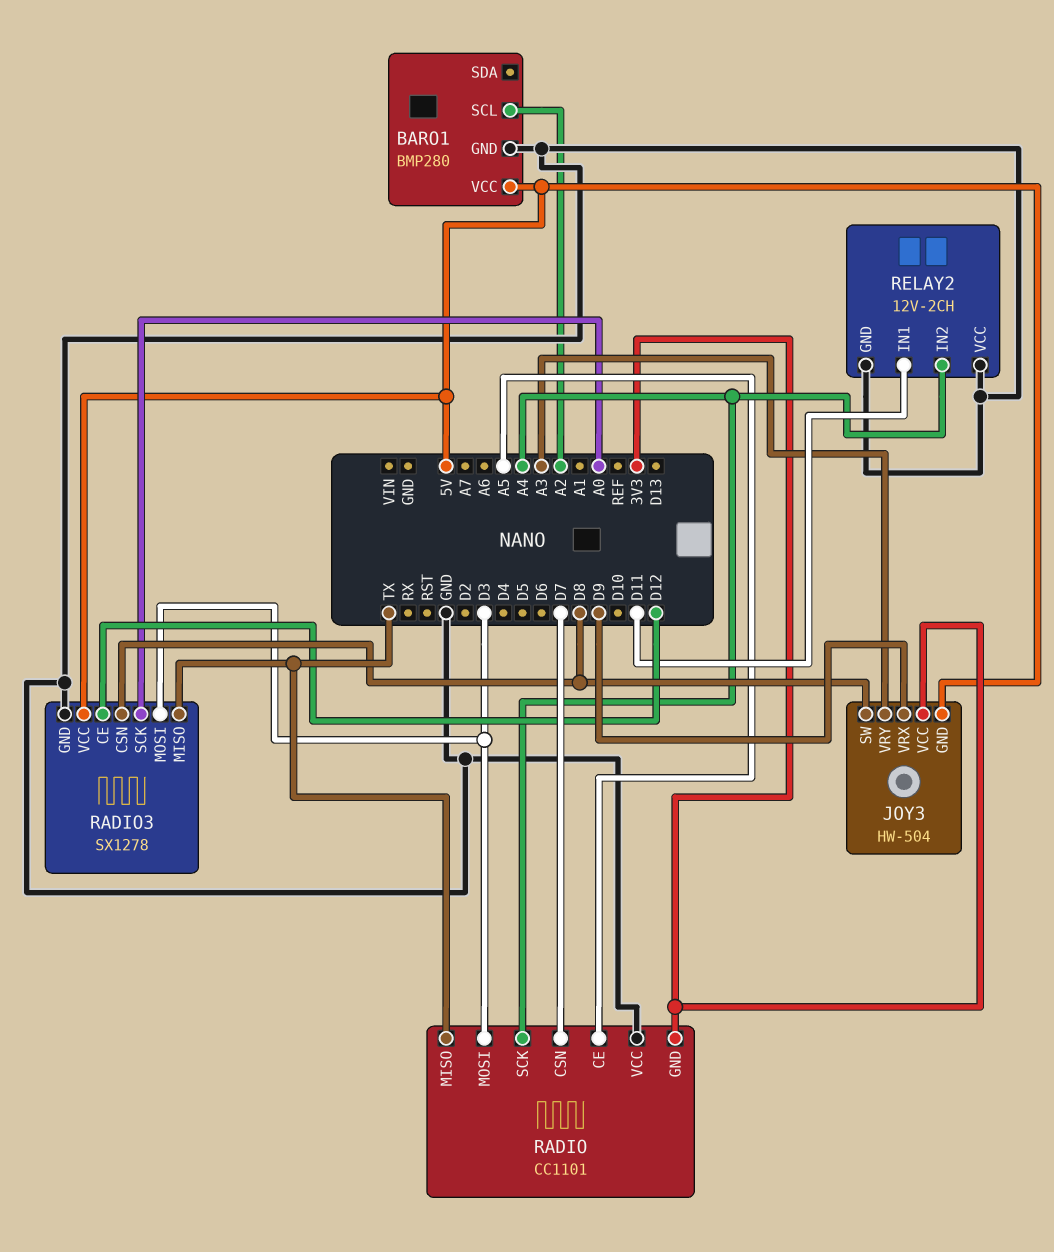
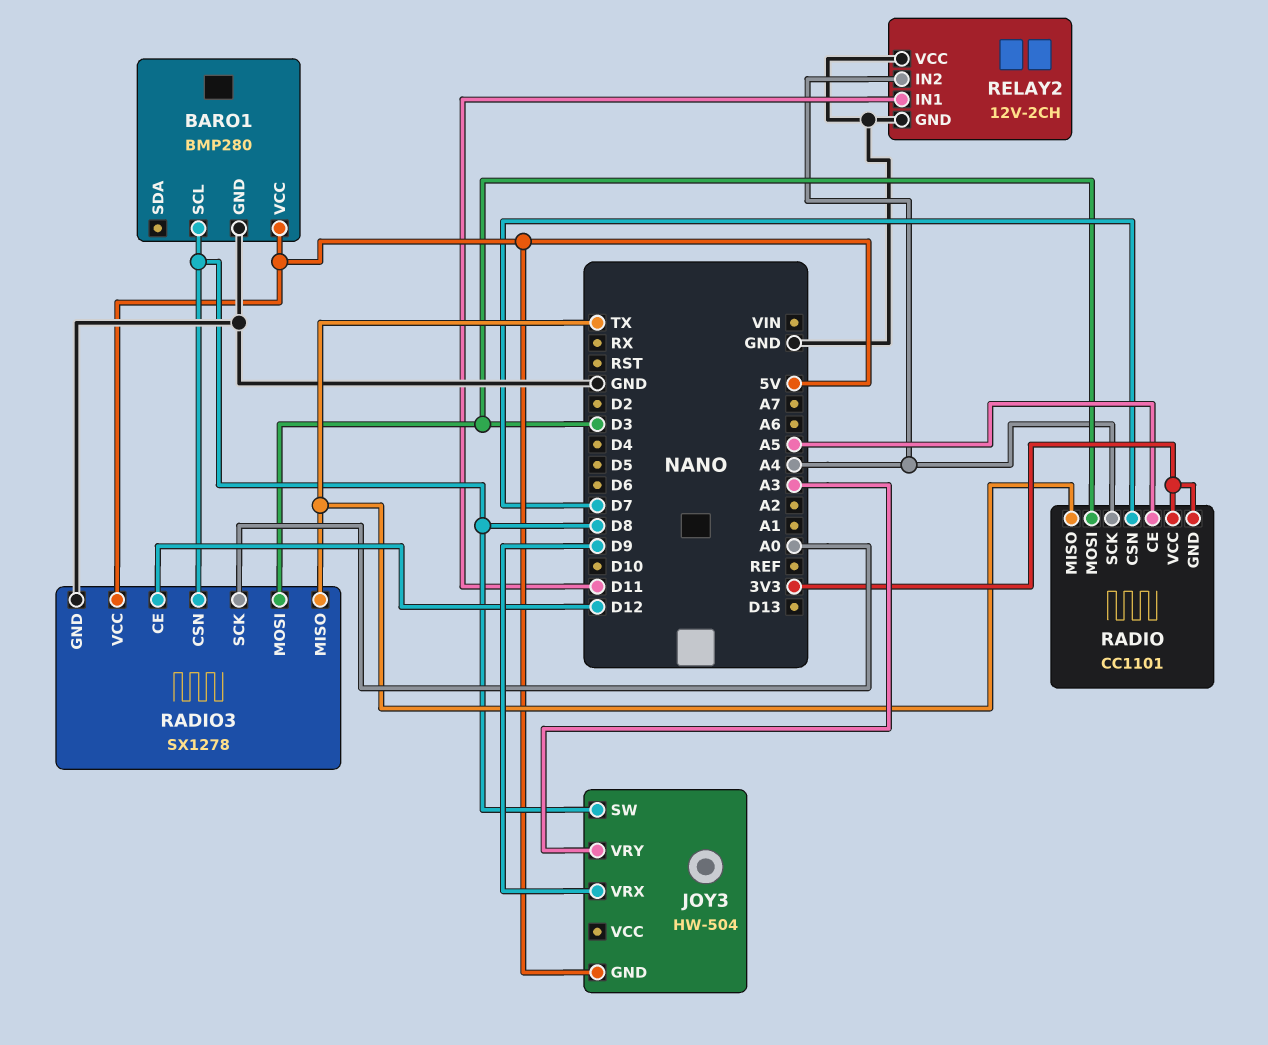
BARO1 pin SCL: A2 -> D8
JOY3 pin VCC: 3V3 -> none
RADIO pin VCC: GND -> 3V3

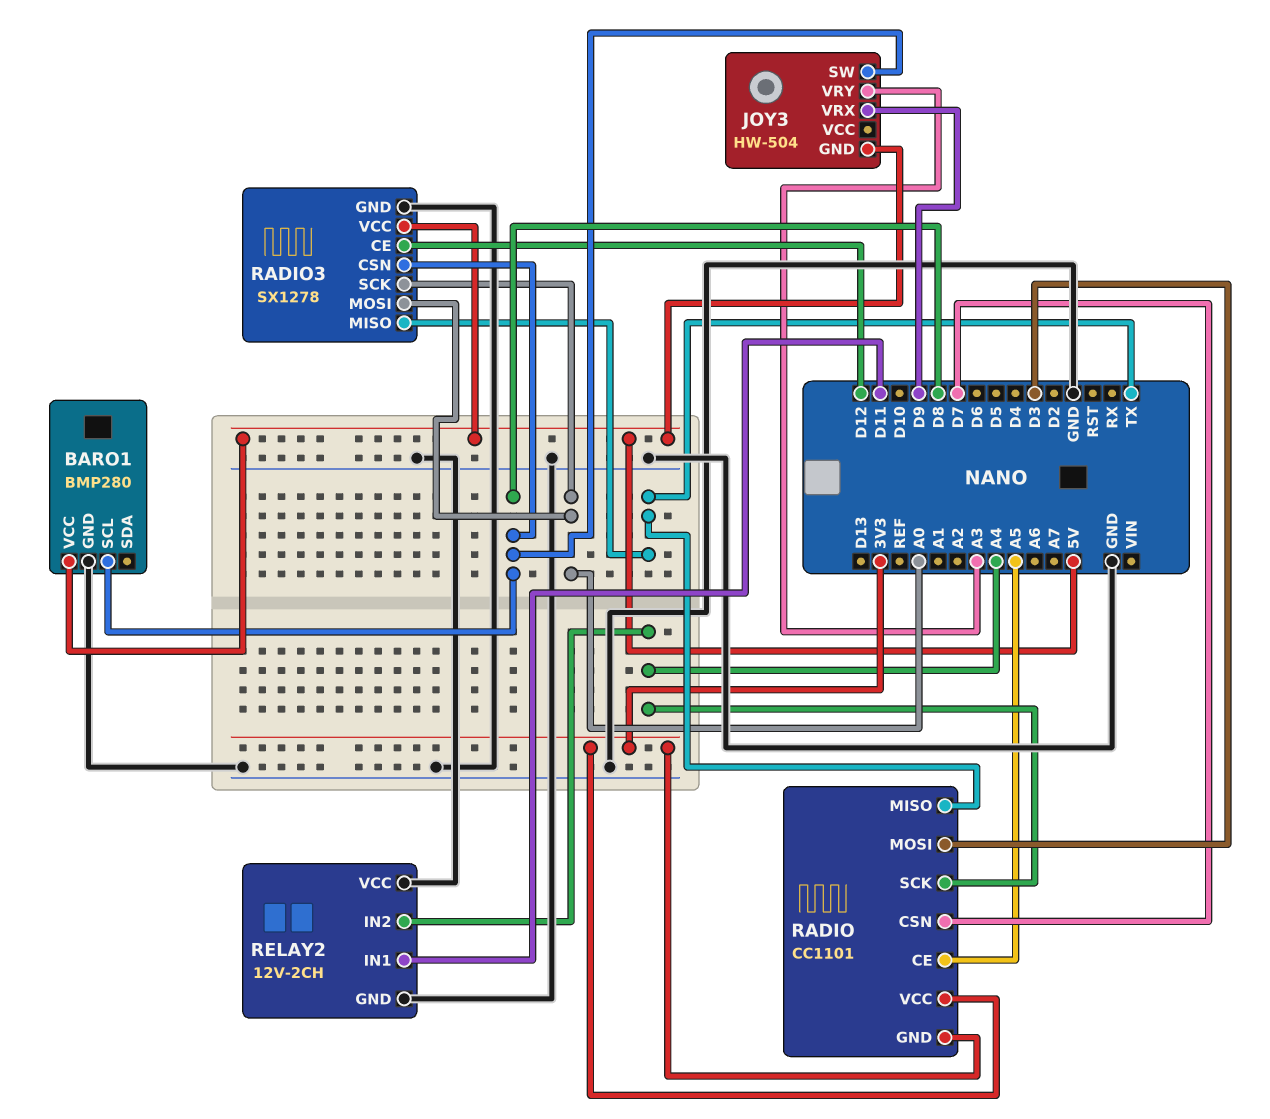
RADIO3 pin MOSI: D3 -> A0

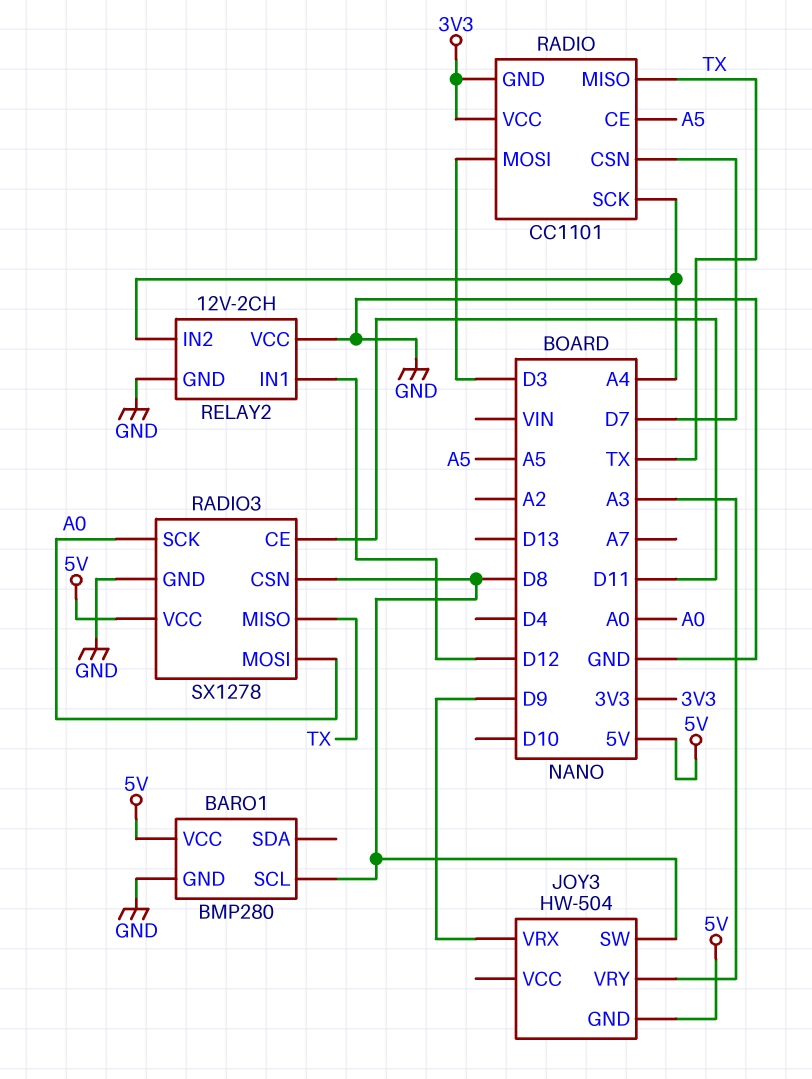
RADIO3 pin CE: D12 -> D11
RELAY2 pin IN1: D11 -> D12

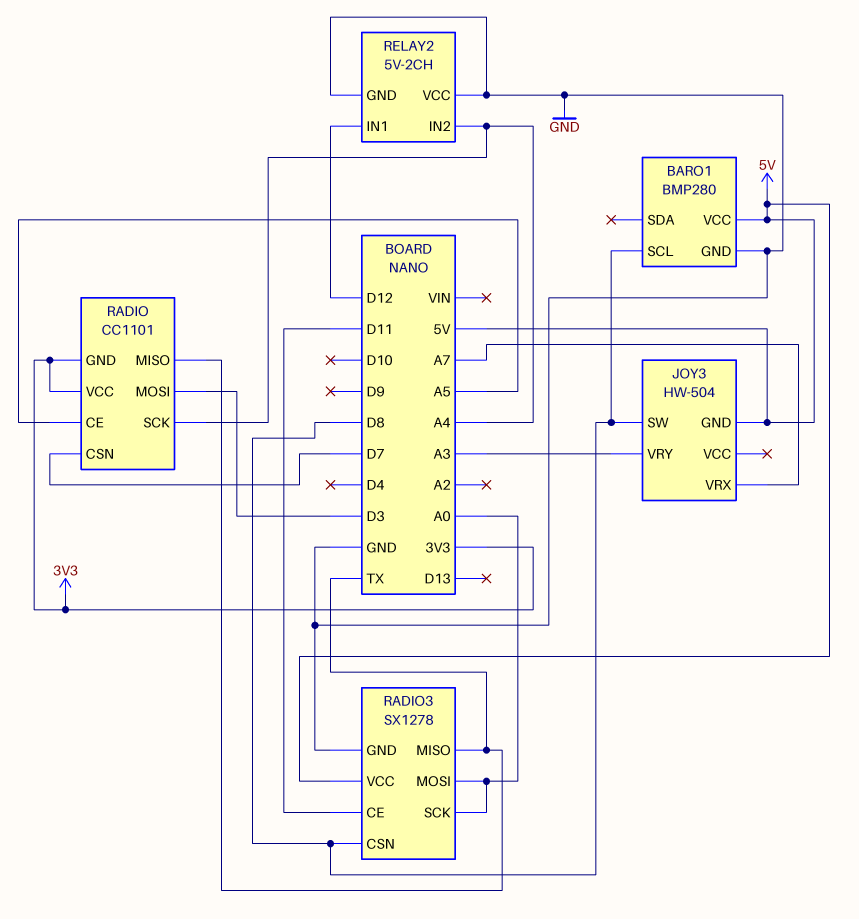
JOY3 pin VRX: D9 -> A7
RELAY2: 12V-2CH -> 5V-2CH

